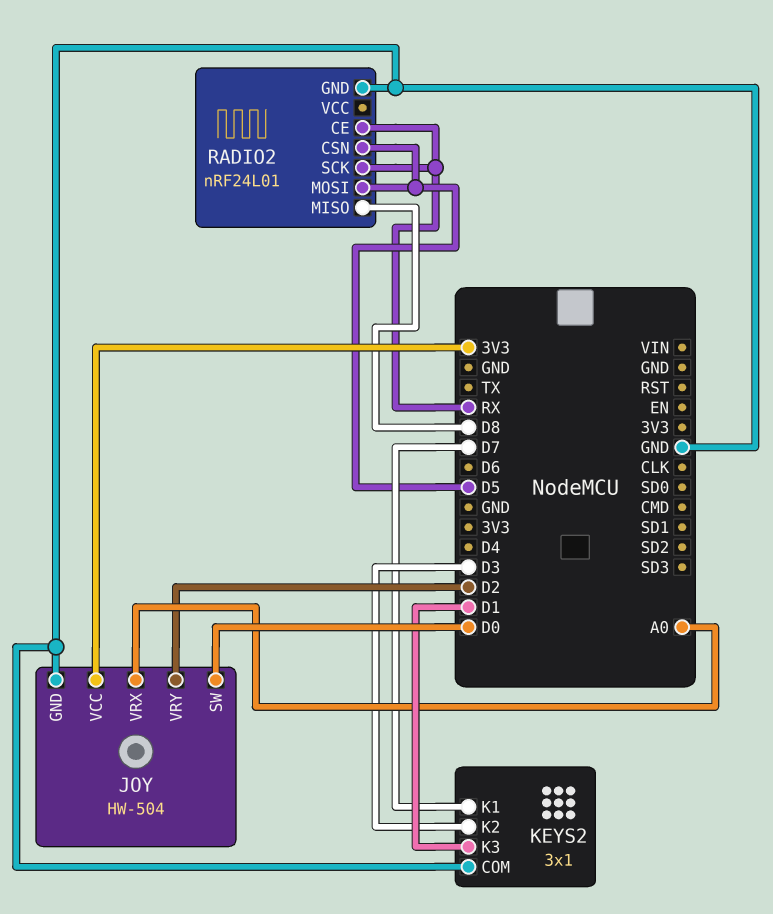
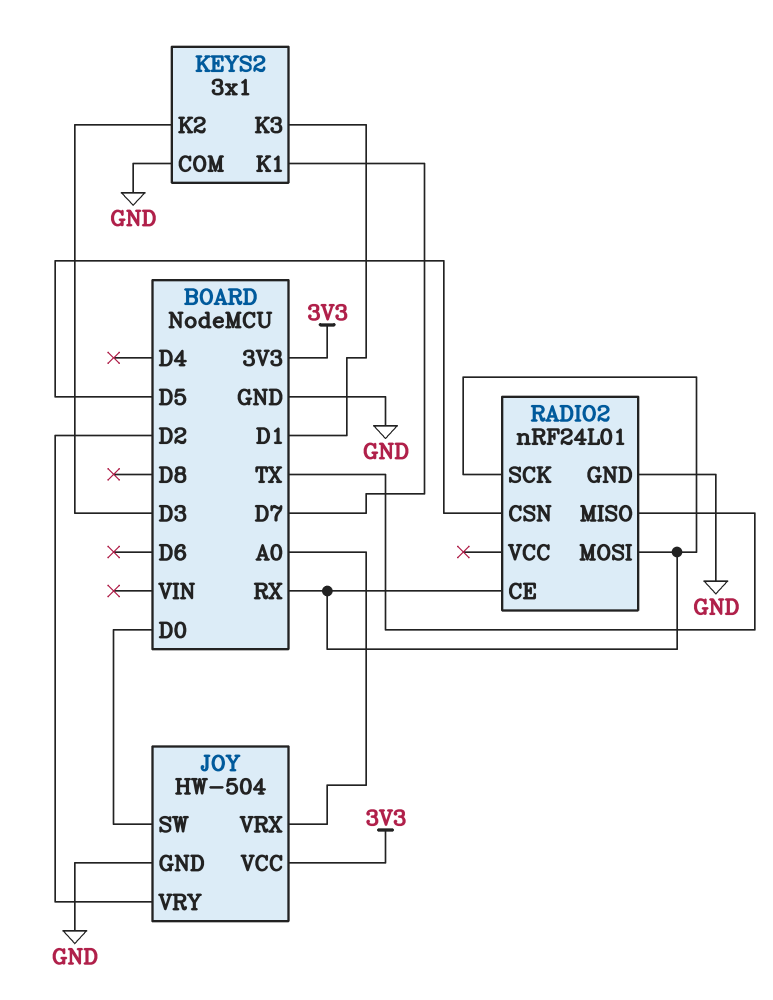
RADIO2 pin MISO: D8 -> TX
RADIO2 pin MOSI: D5 -> RX

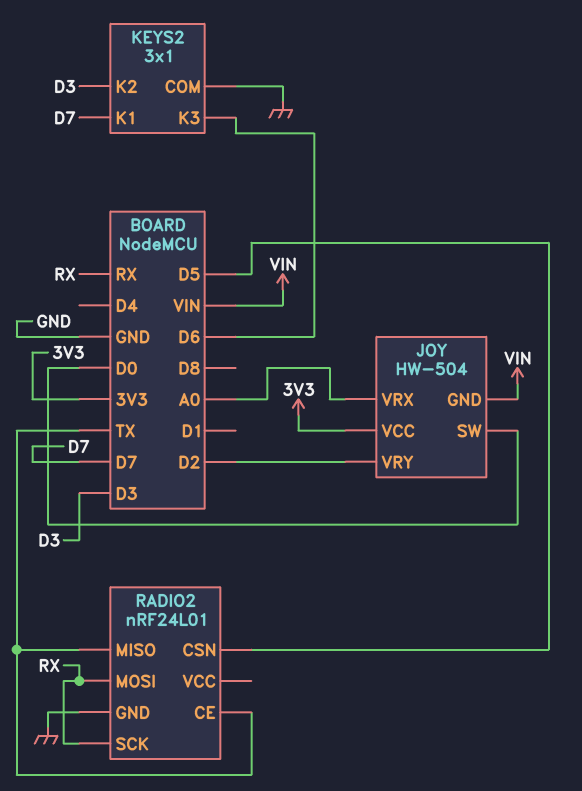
JOY pin GND: GND -> VIN
KEYS2 pin K3: D1 -> D6
RADIO2 pin CE: RX -> TX

